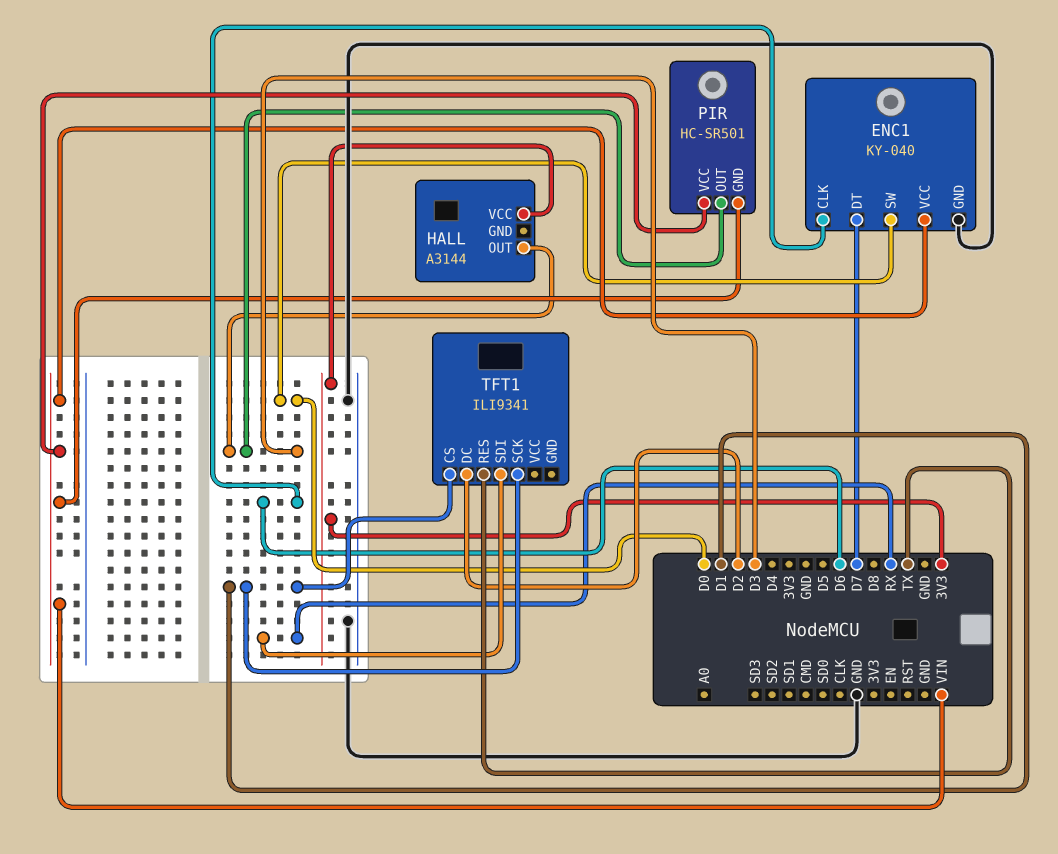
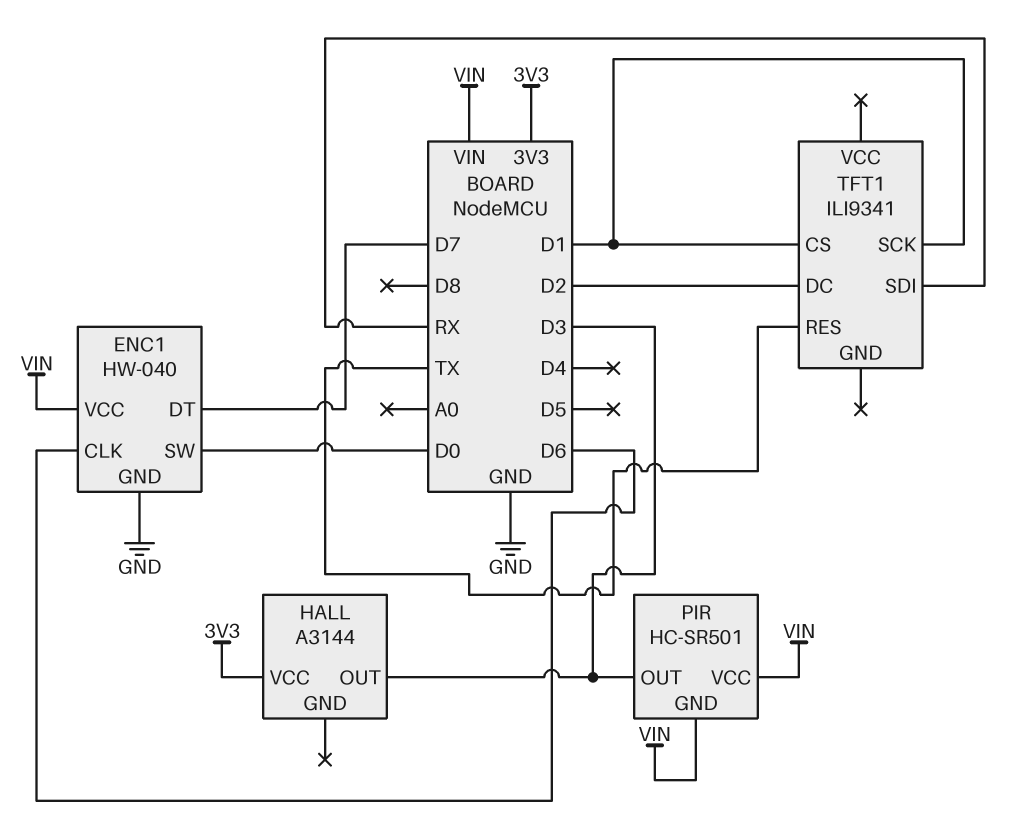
ENC1: KY-040 -> HW-040

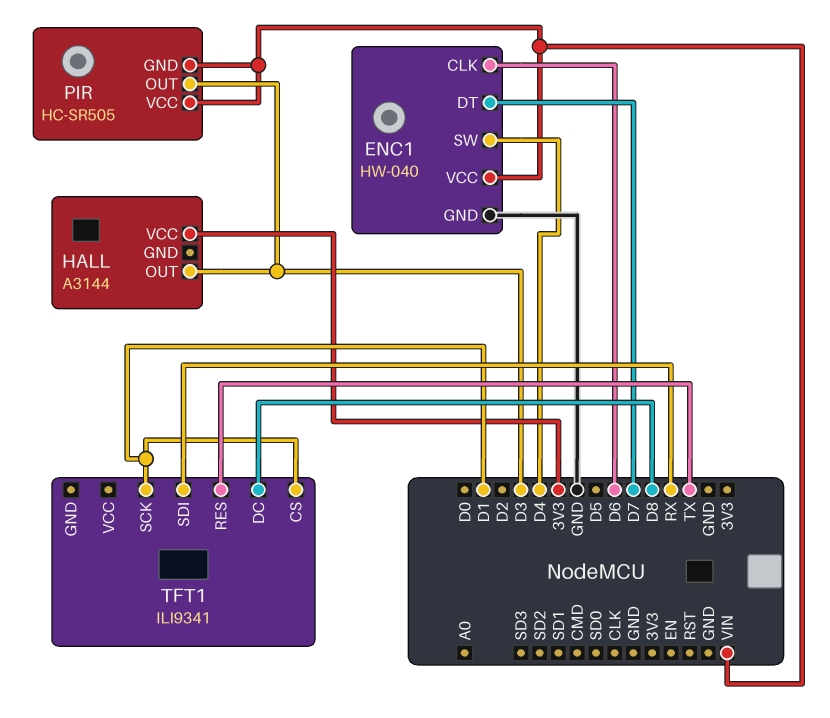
ENC1 pin SW: D0 -> D4
PIR: HC-SR501 -> HC-SR505
TFT1 pin DC: D2 -> D8

